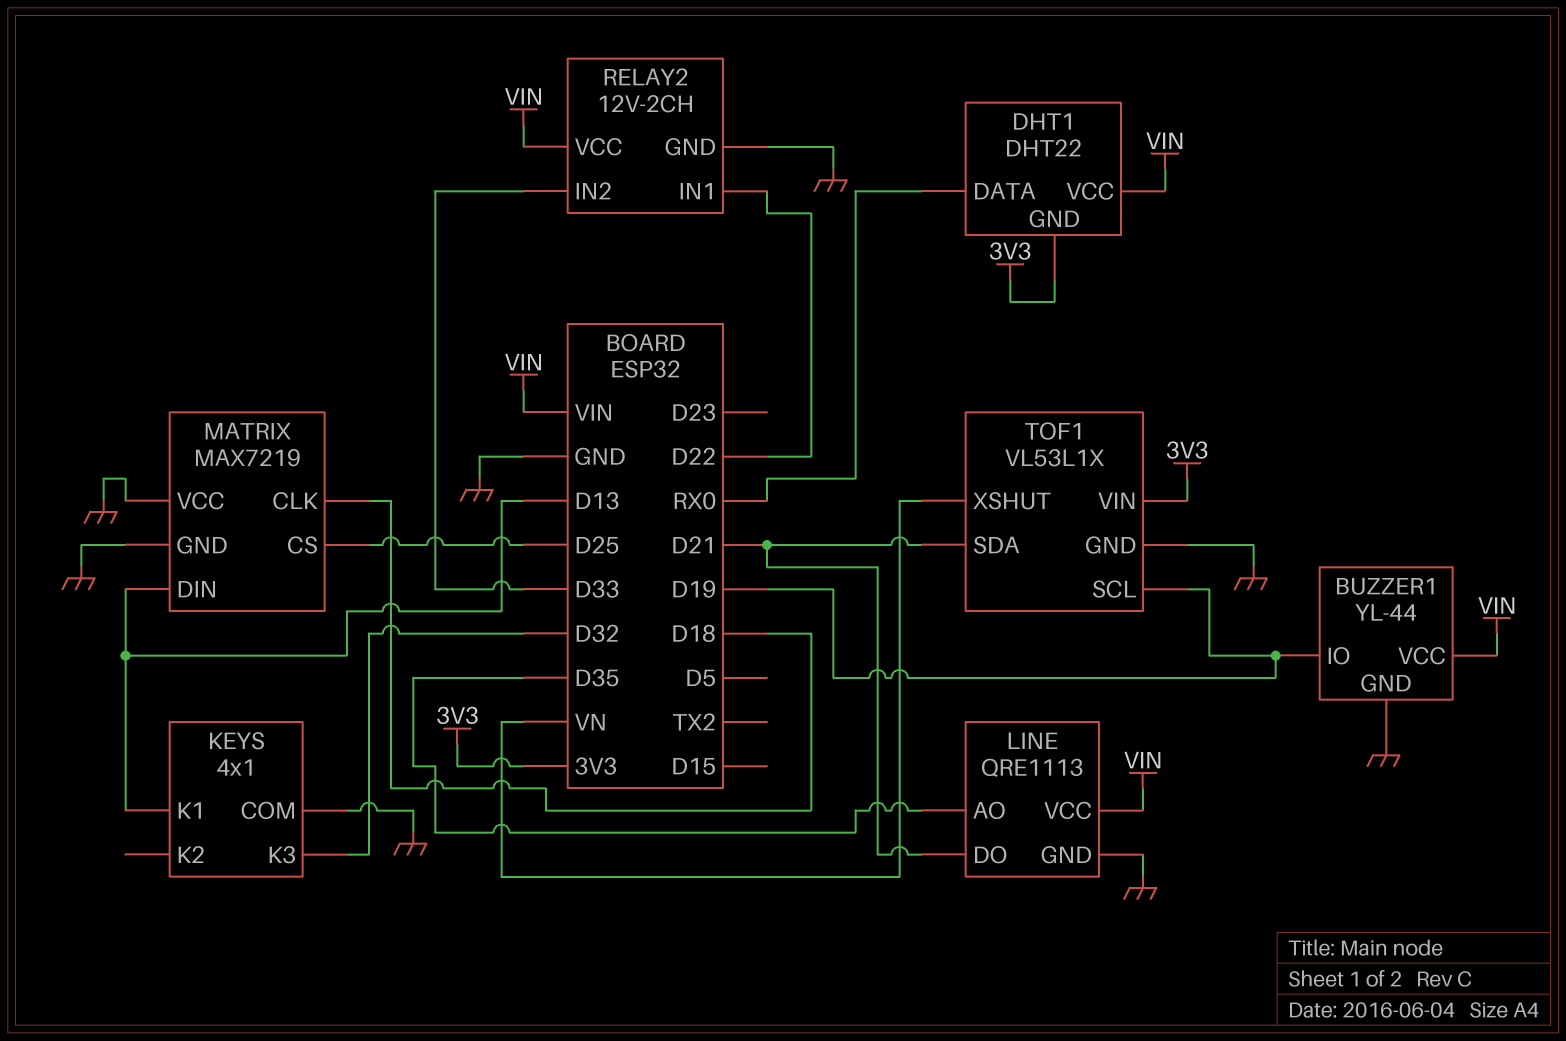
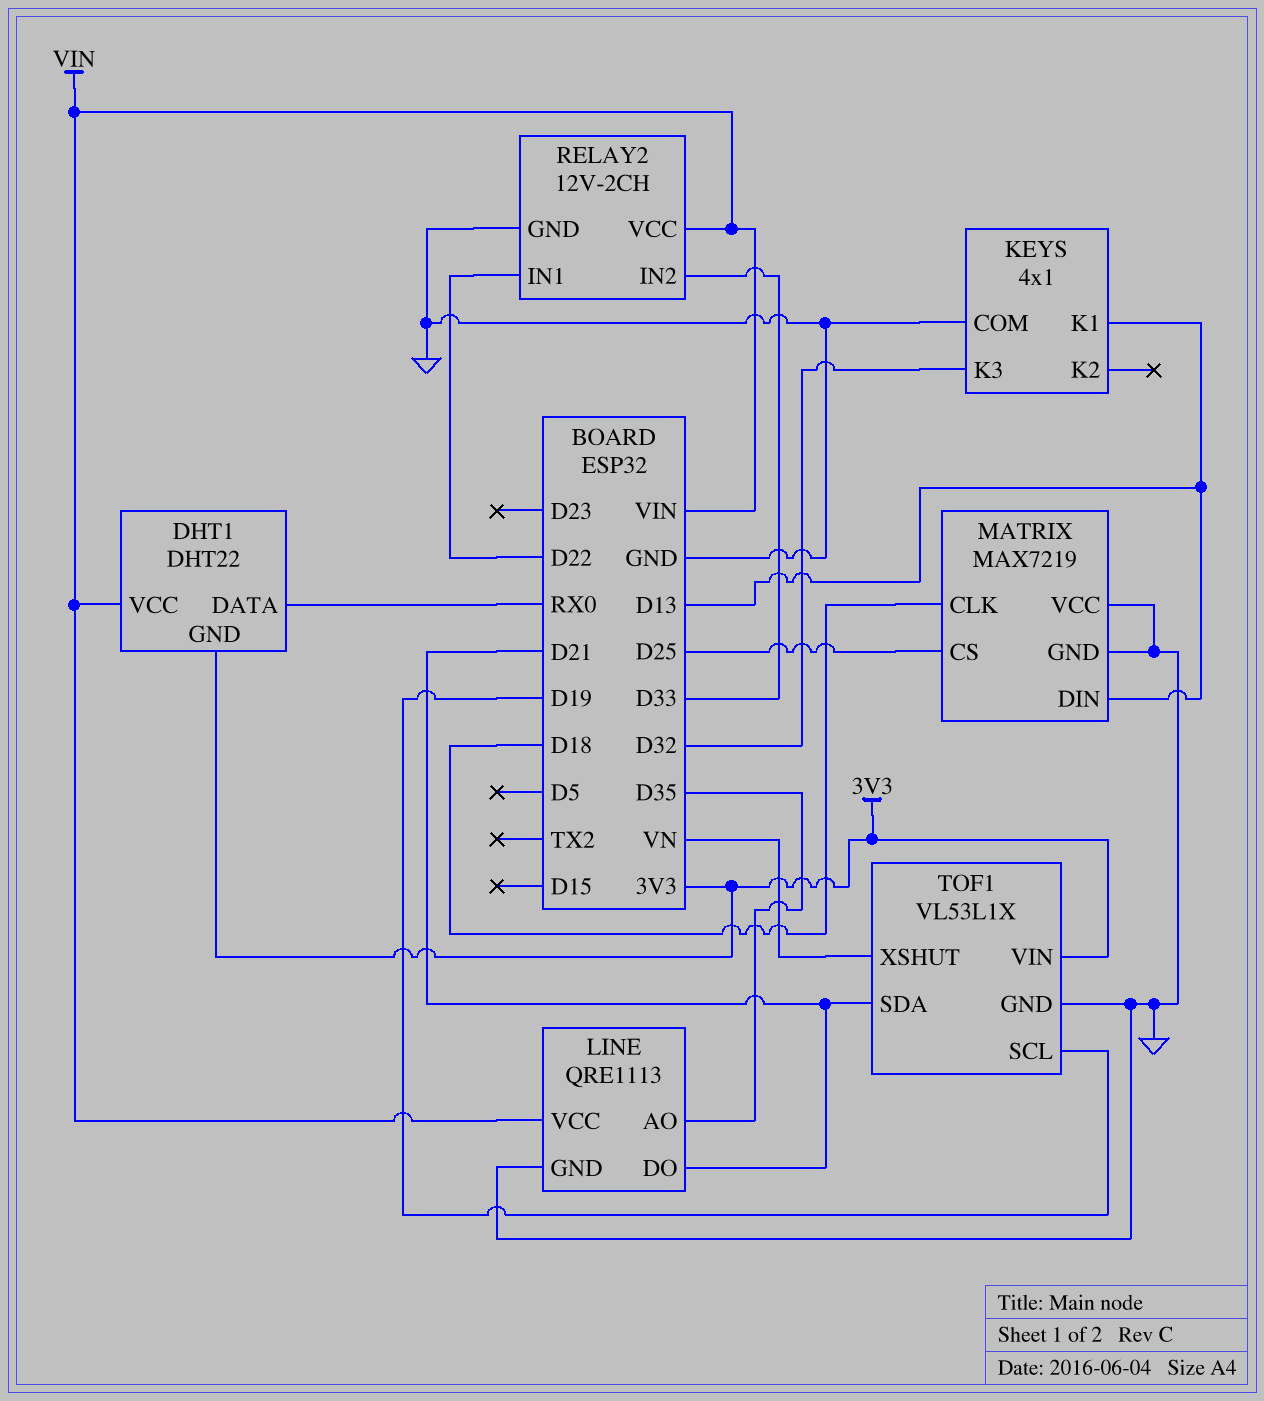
BUZZER1: YL-44 -> none
BUZZER1 pin GND: GND -> none
BUZZER1 pin IO: D19 -> none
BUZZER1 pin VCC: VIN -> none

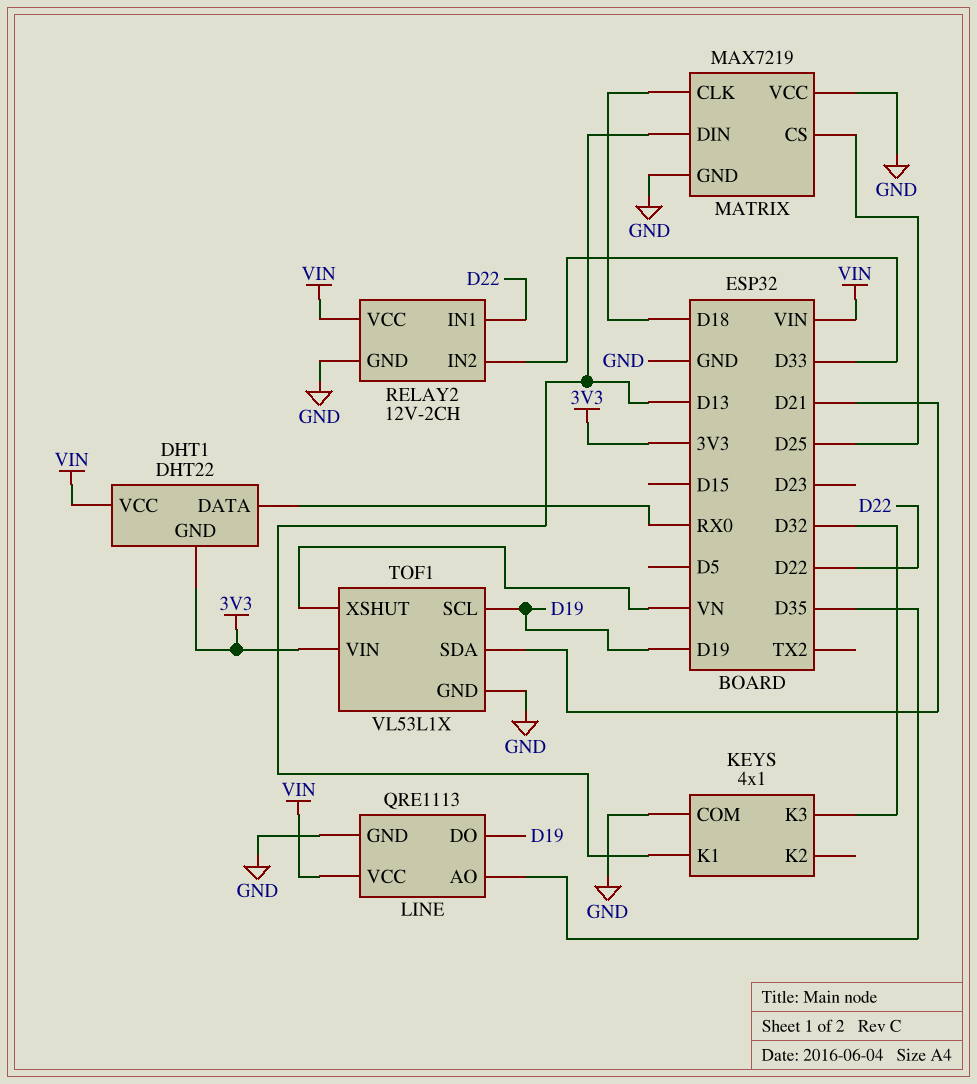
LINE pin DO: D21 -> D19

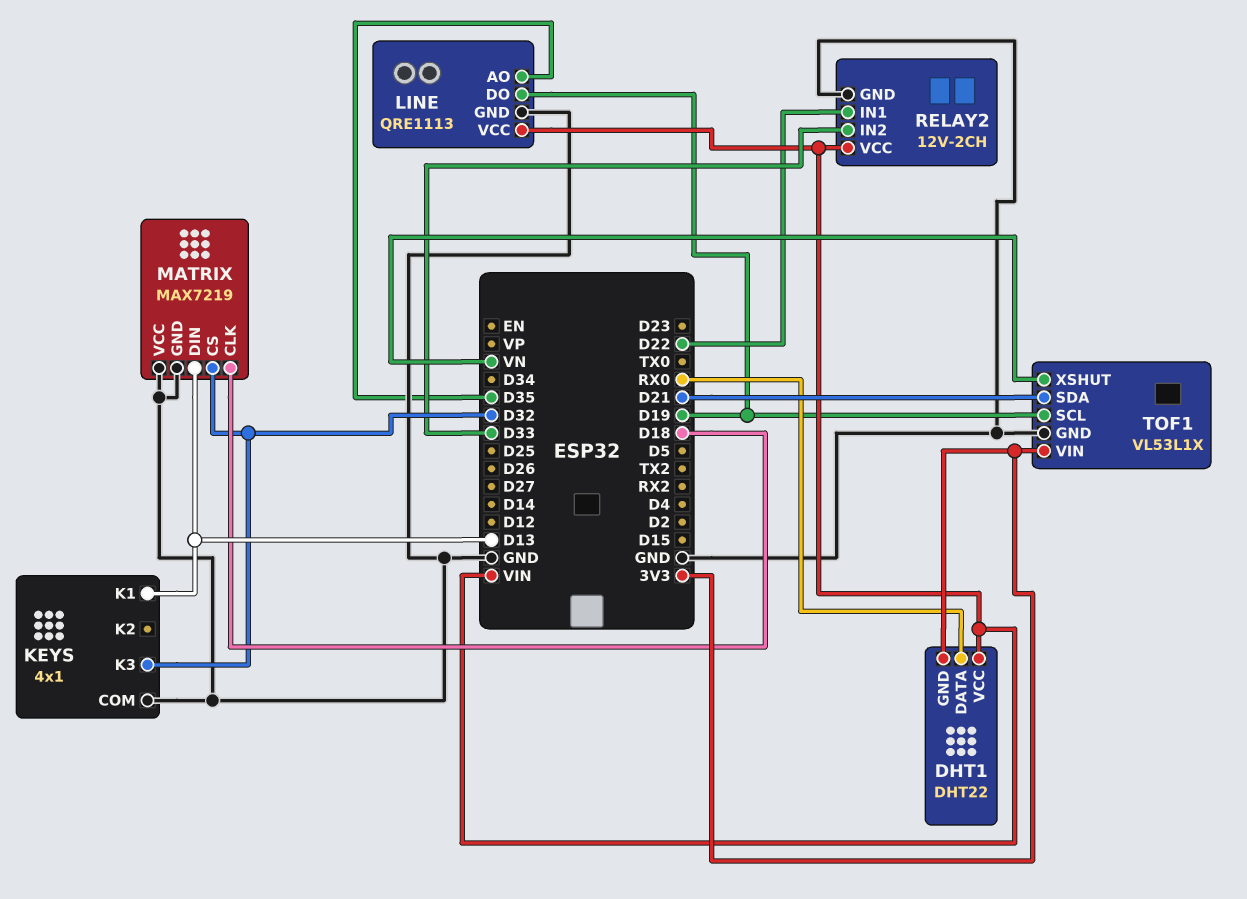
MATRIX pin CS: D25 -> D32

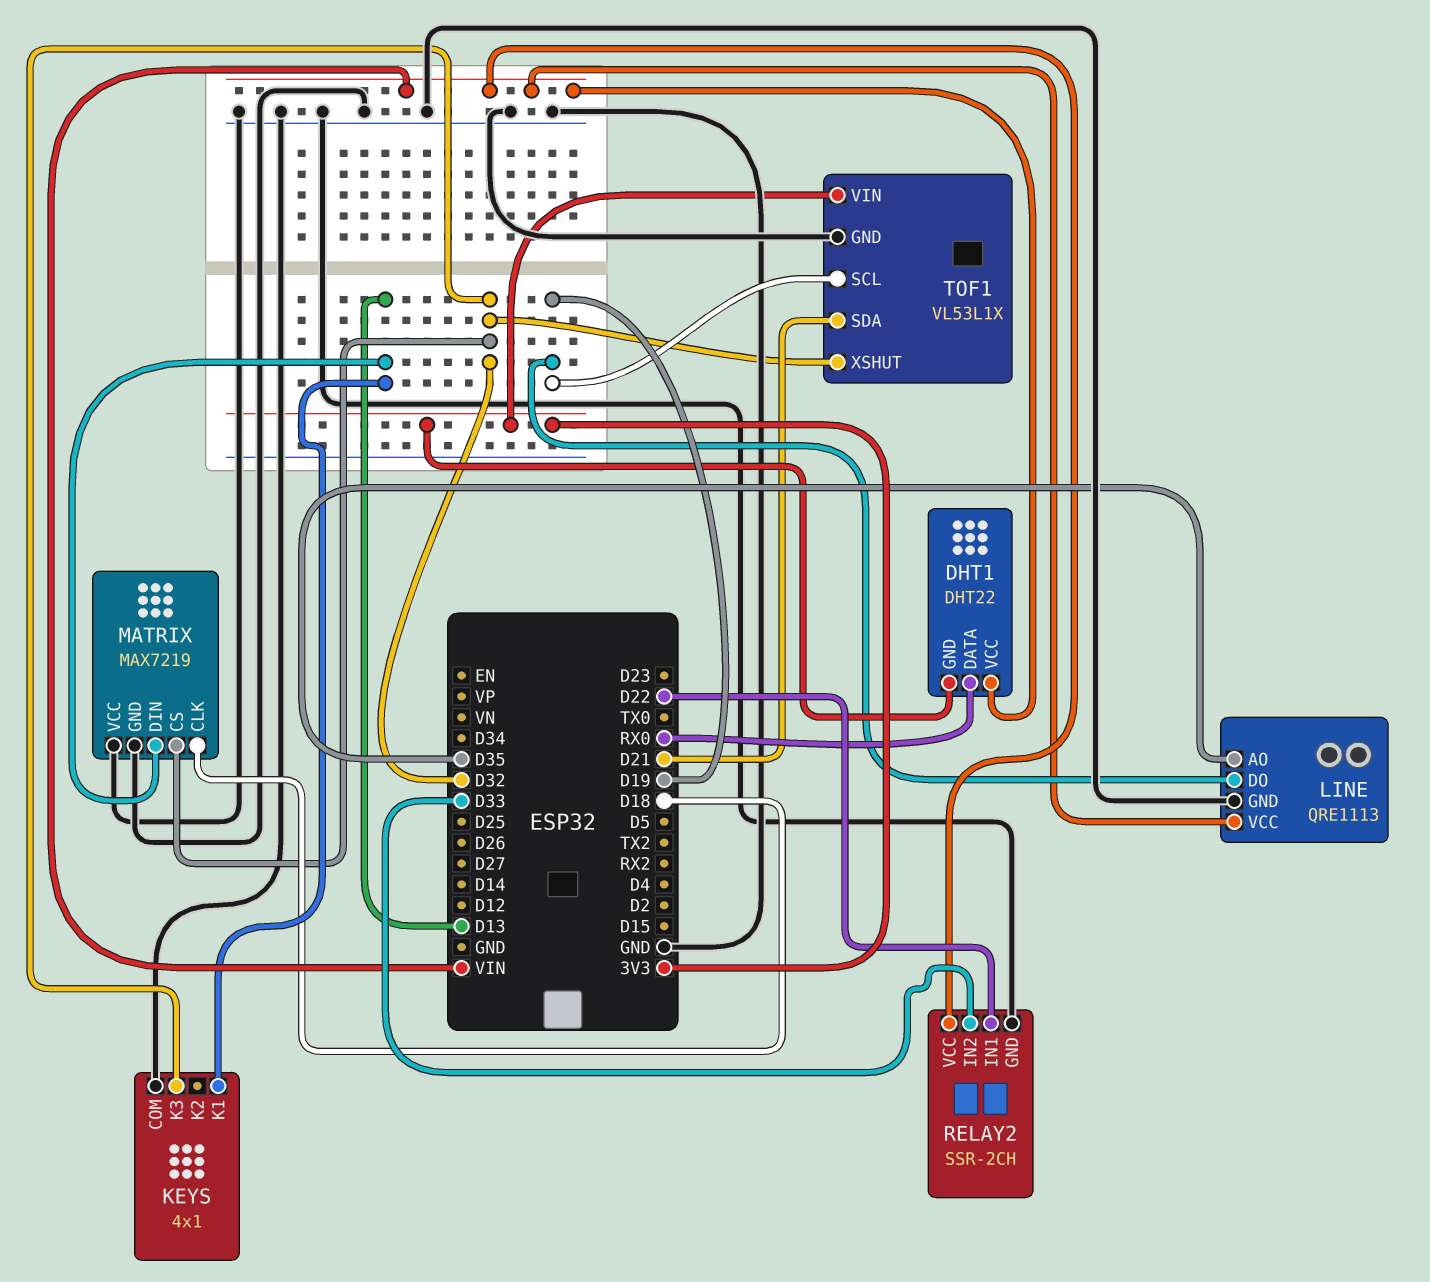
RELAY2: 12V-2CH -> SSR-2CH
TOF1 pin XSHUT: VN -> D32

